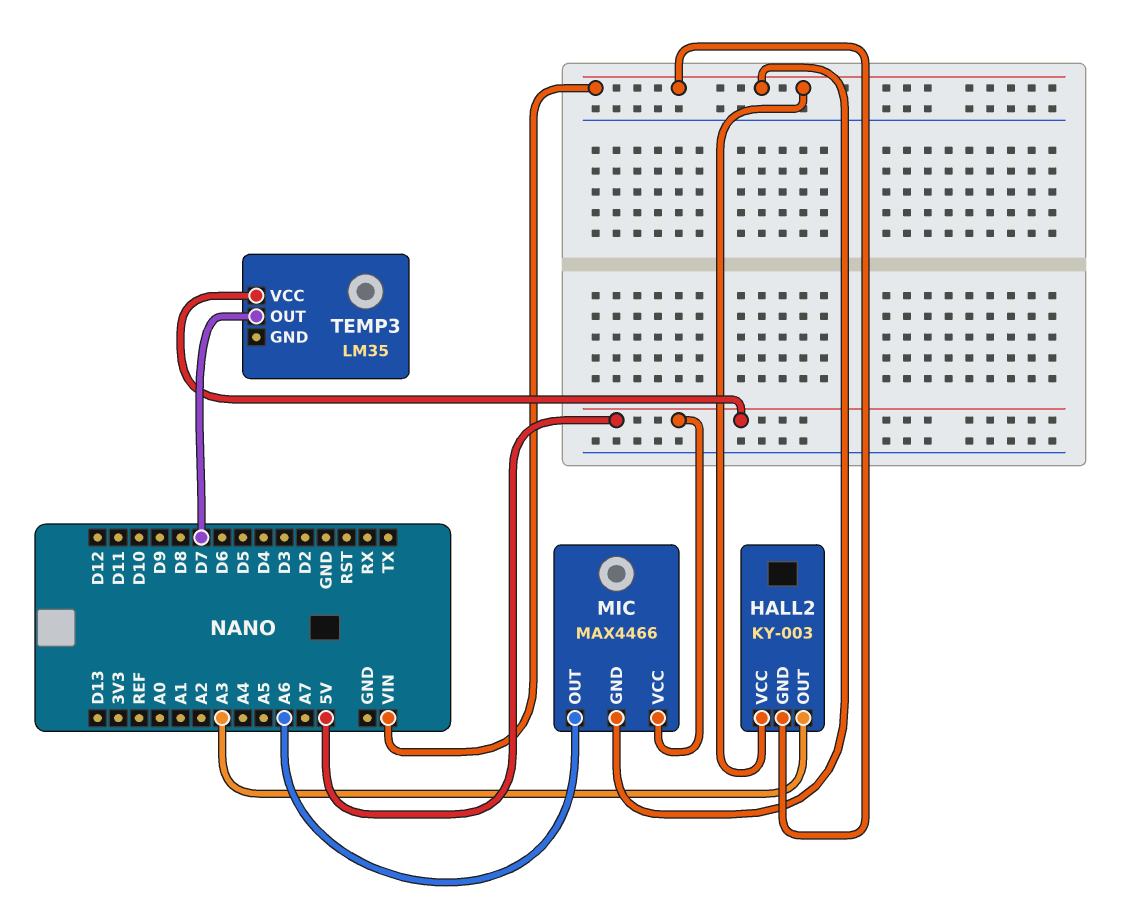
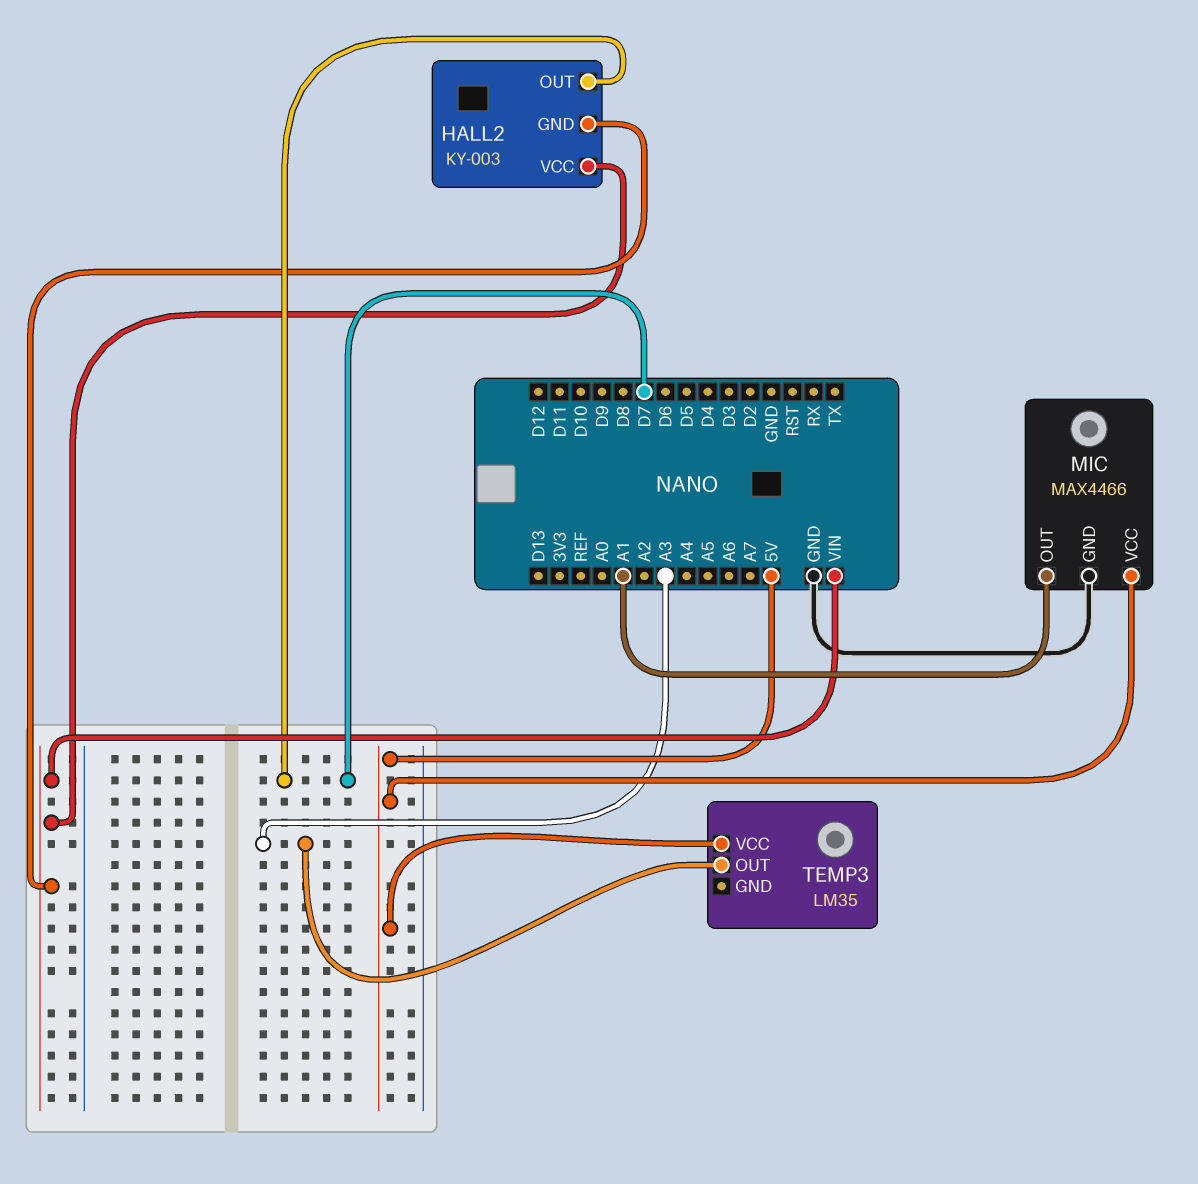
HALL2 pin OUT: A3 -> D7
MIC pin GND: VIN -> GND
MIC pin OUT: A6 -> A1
TEMP3 pin OUT: D7 -> A3

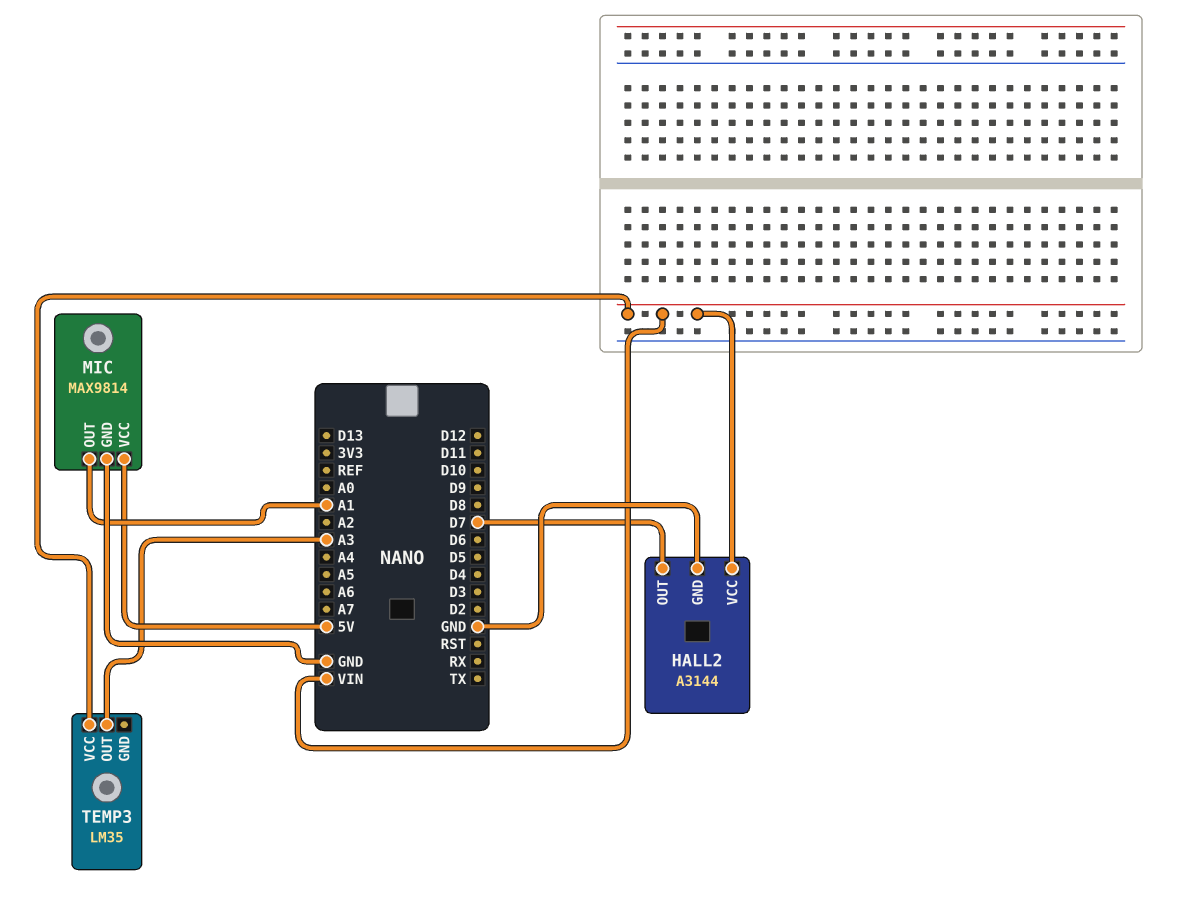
HALL2: KY-003 -> A3144
HALL2 pin GND: VIN -> GND
MIC: MAX4466 -> MAX9814
TEMP3 pin VCC: 5V -> VIN

